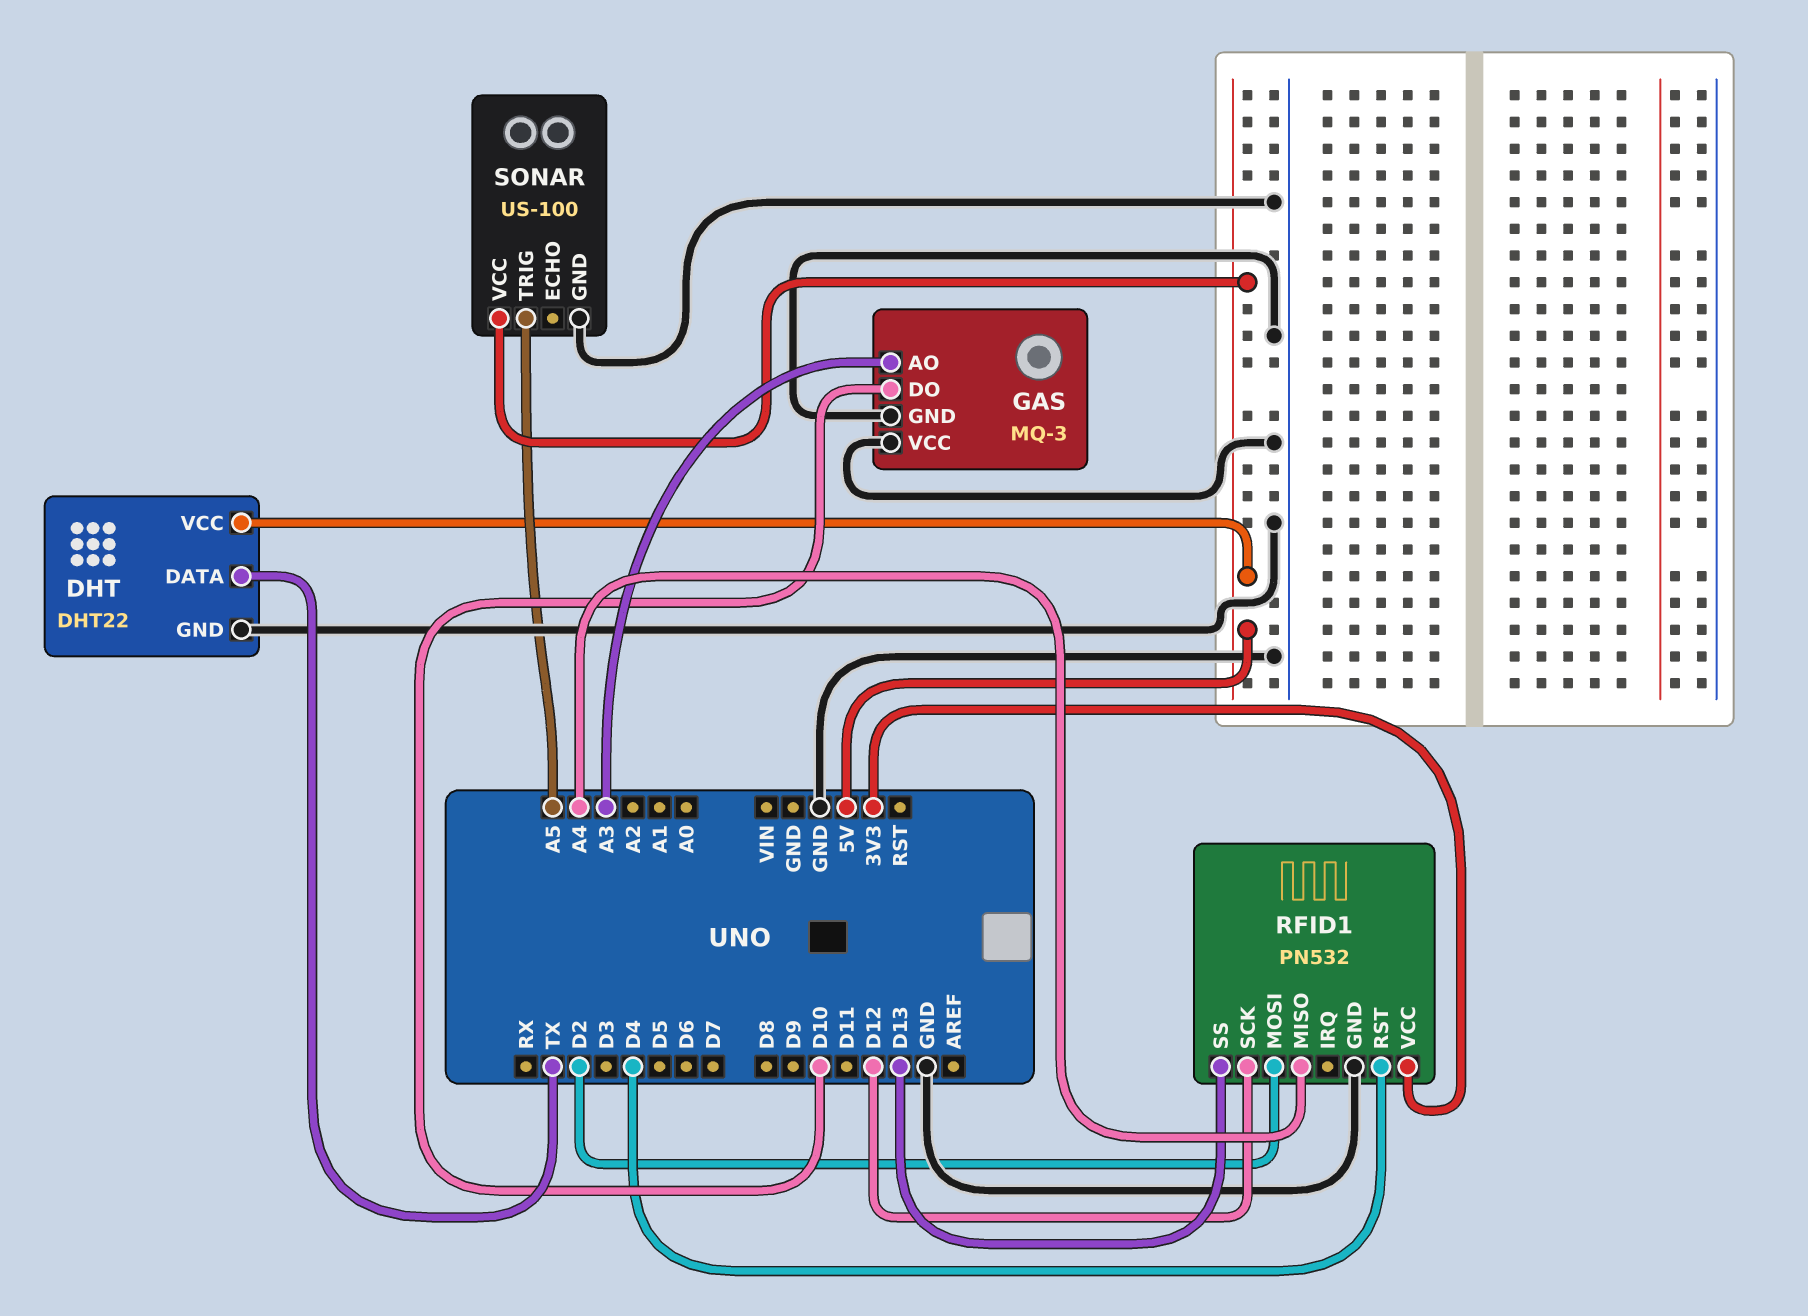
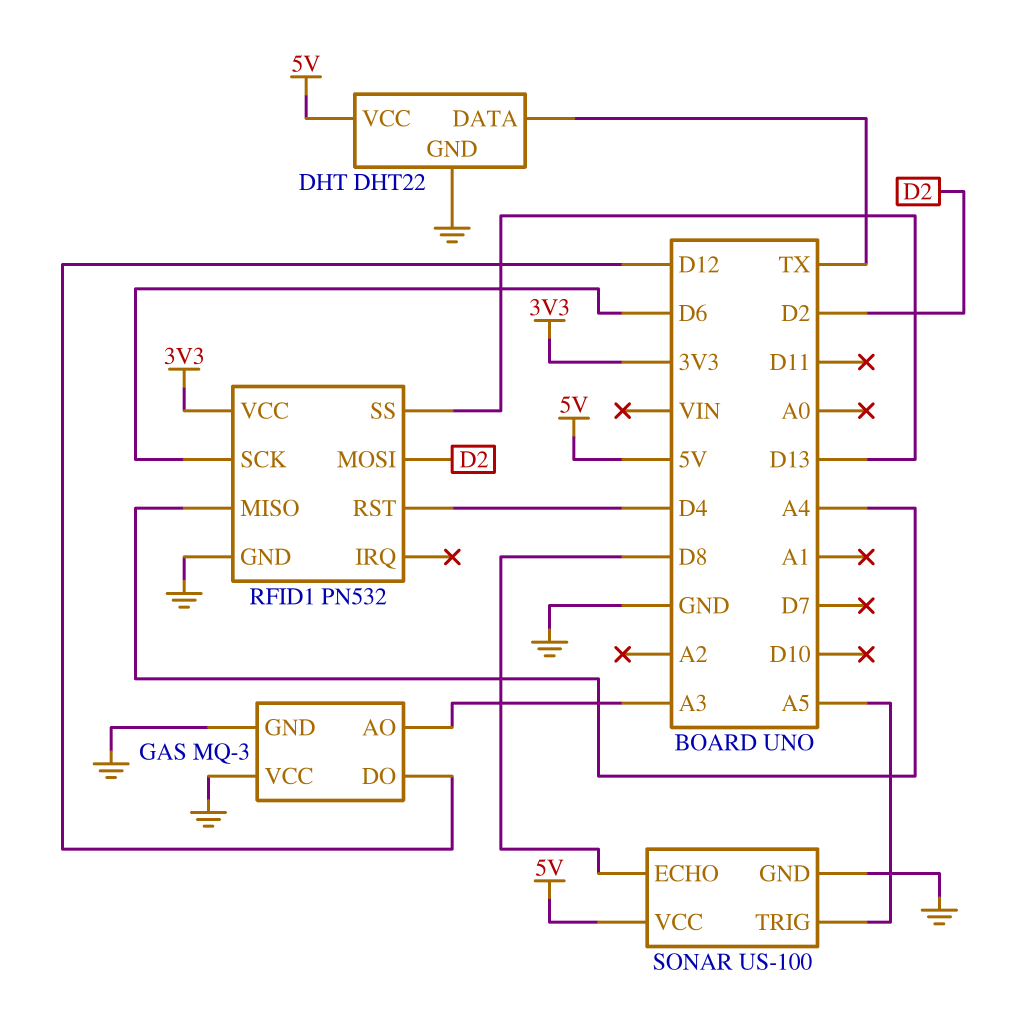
GAS pin DO: D10 -> D12
RFID1 pin SCK: D12 -> D6
SONAR pin ECHO: none -> D8

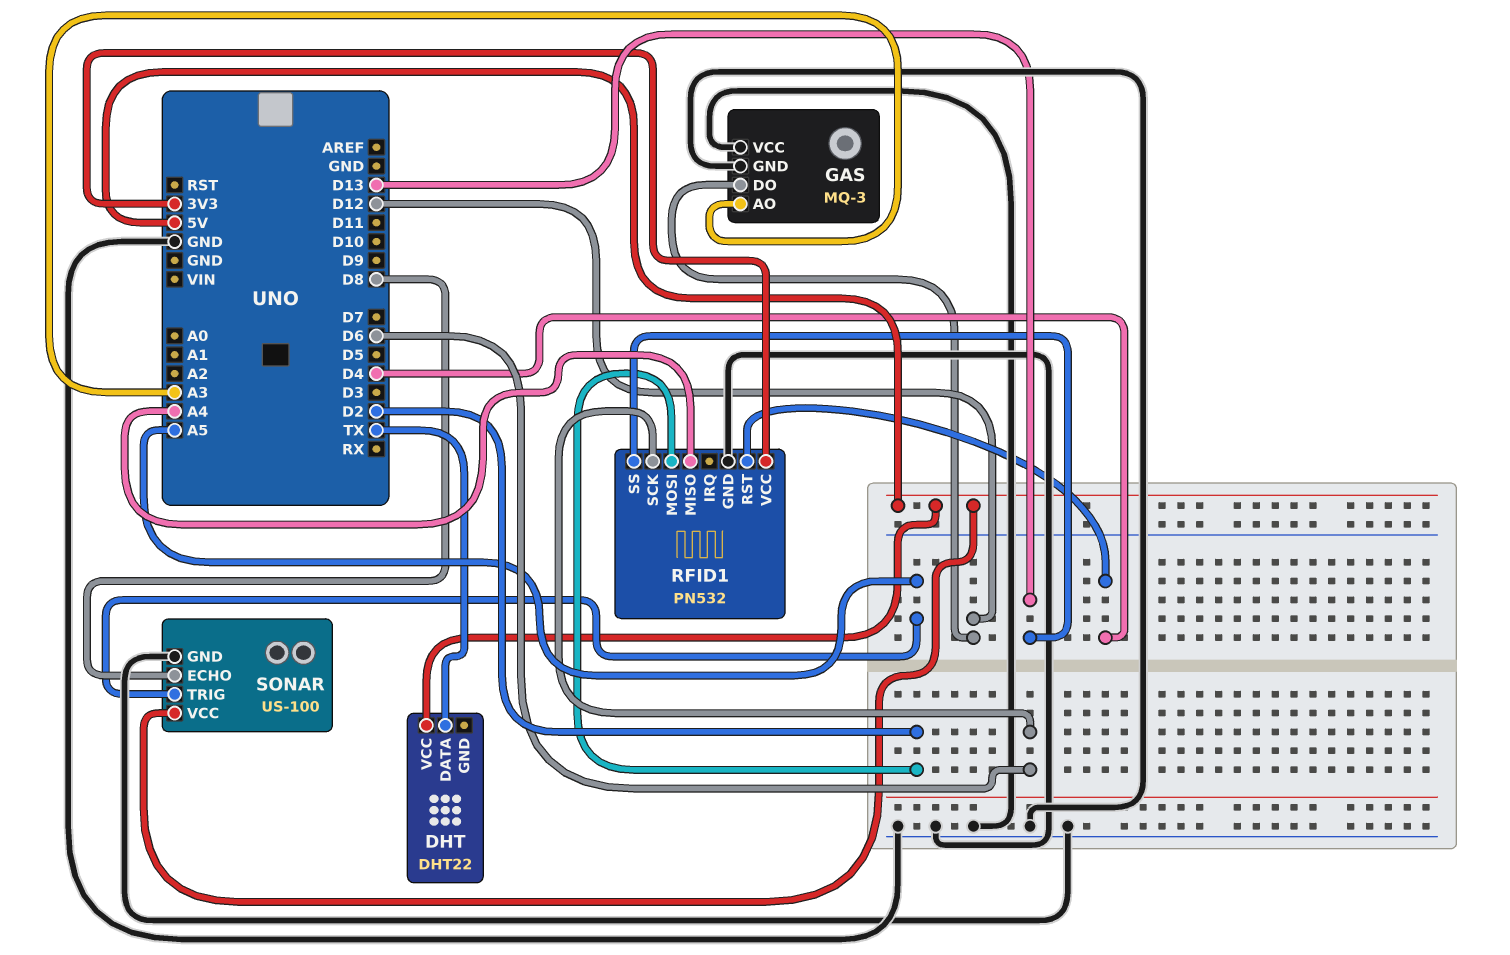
DHT pin GND: GND -> none

